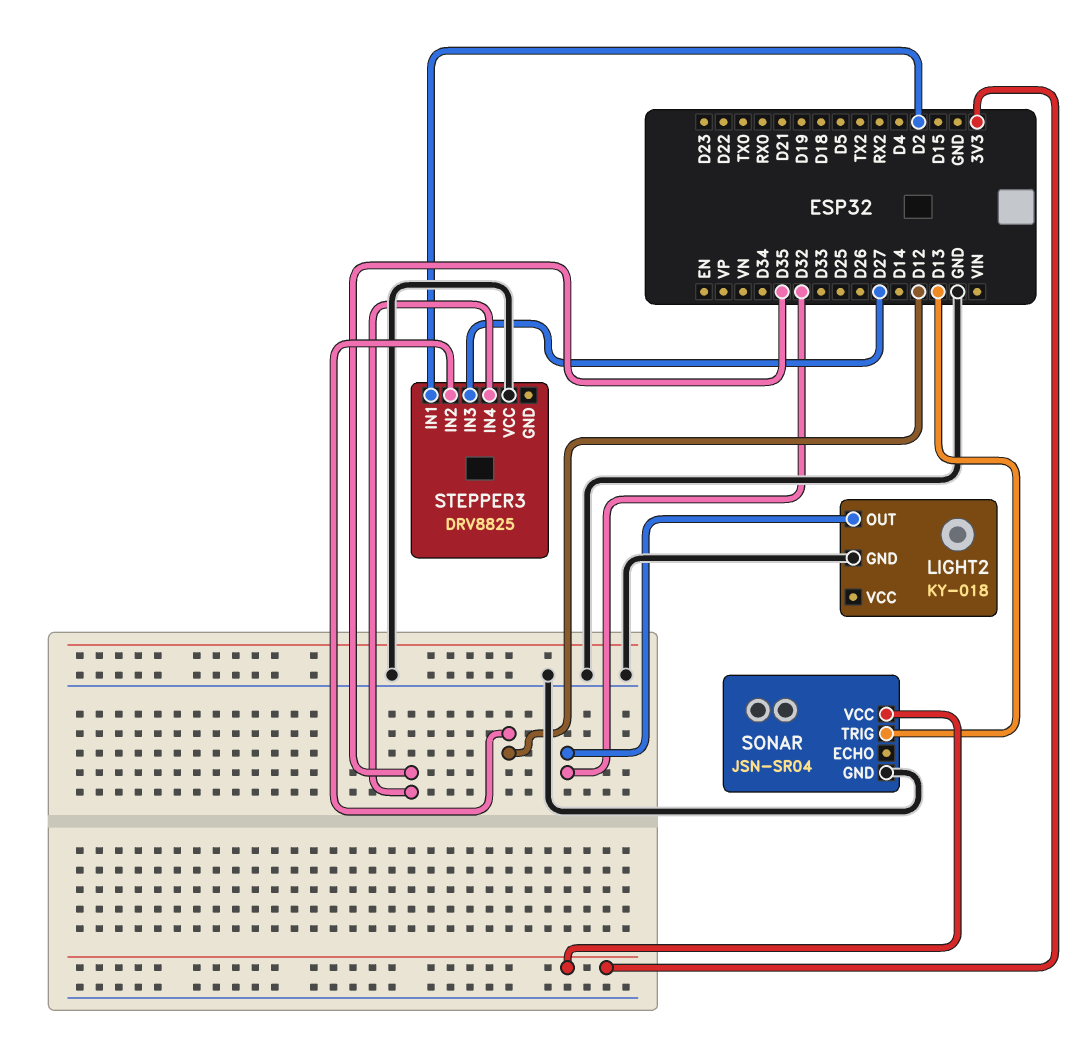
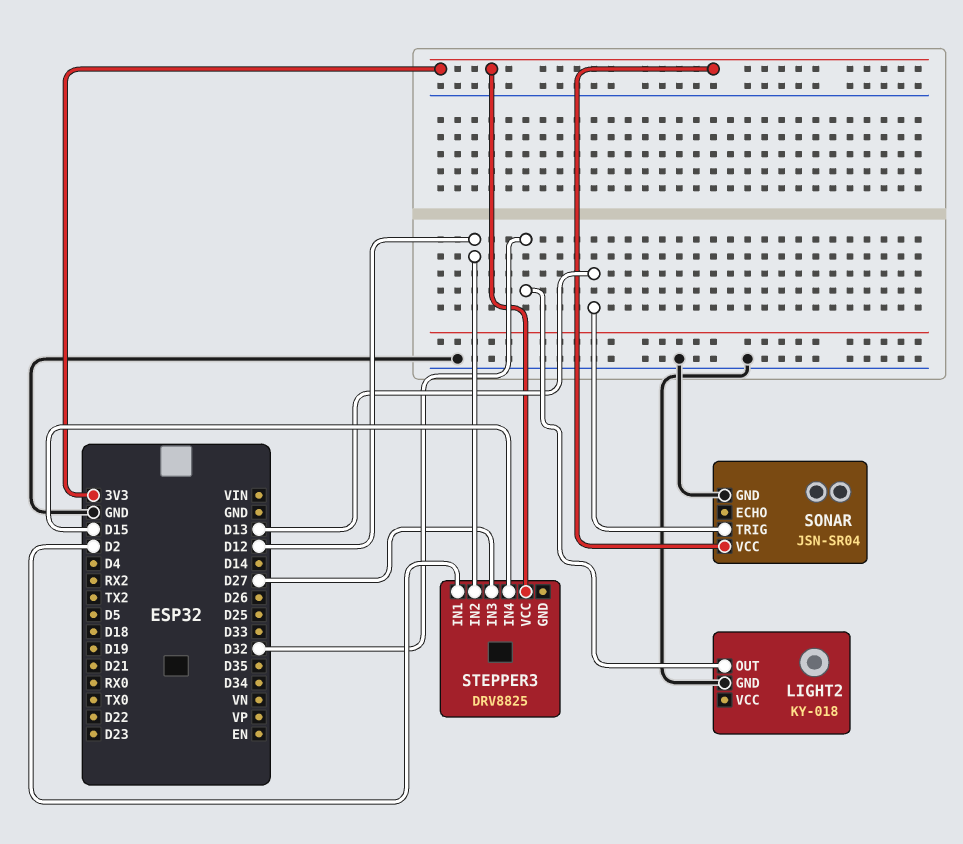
STEPPER3 pin IN4: D35 -> D15
STEPPER3 pin VCC: GND -> 3V3

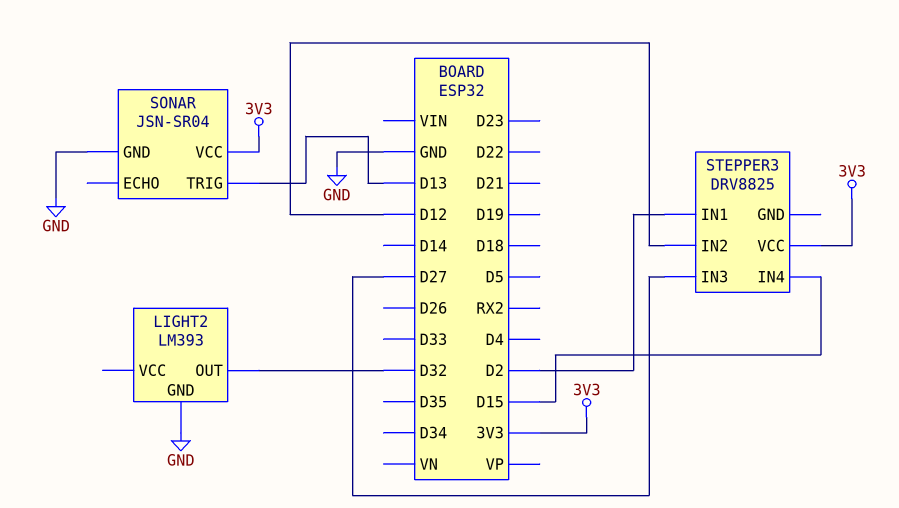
LIGHT2: KY-018 -> LM393

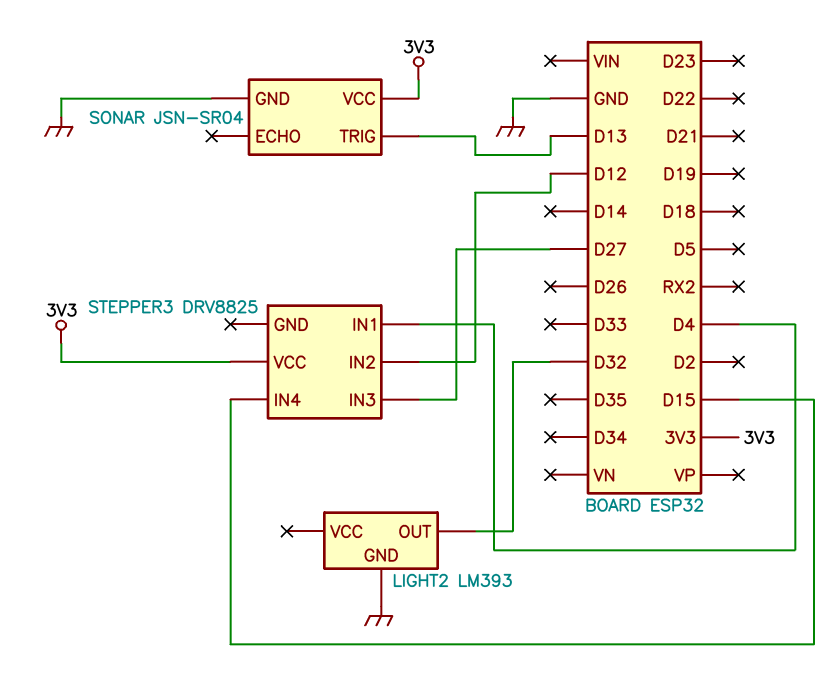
STEPPER3 pin IN1: D2 -> D4

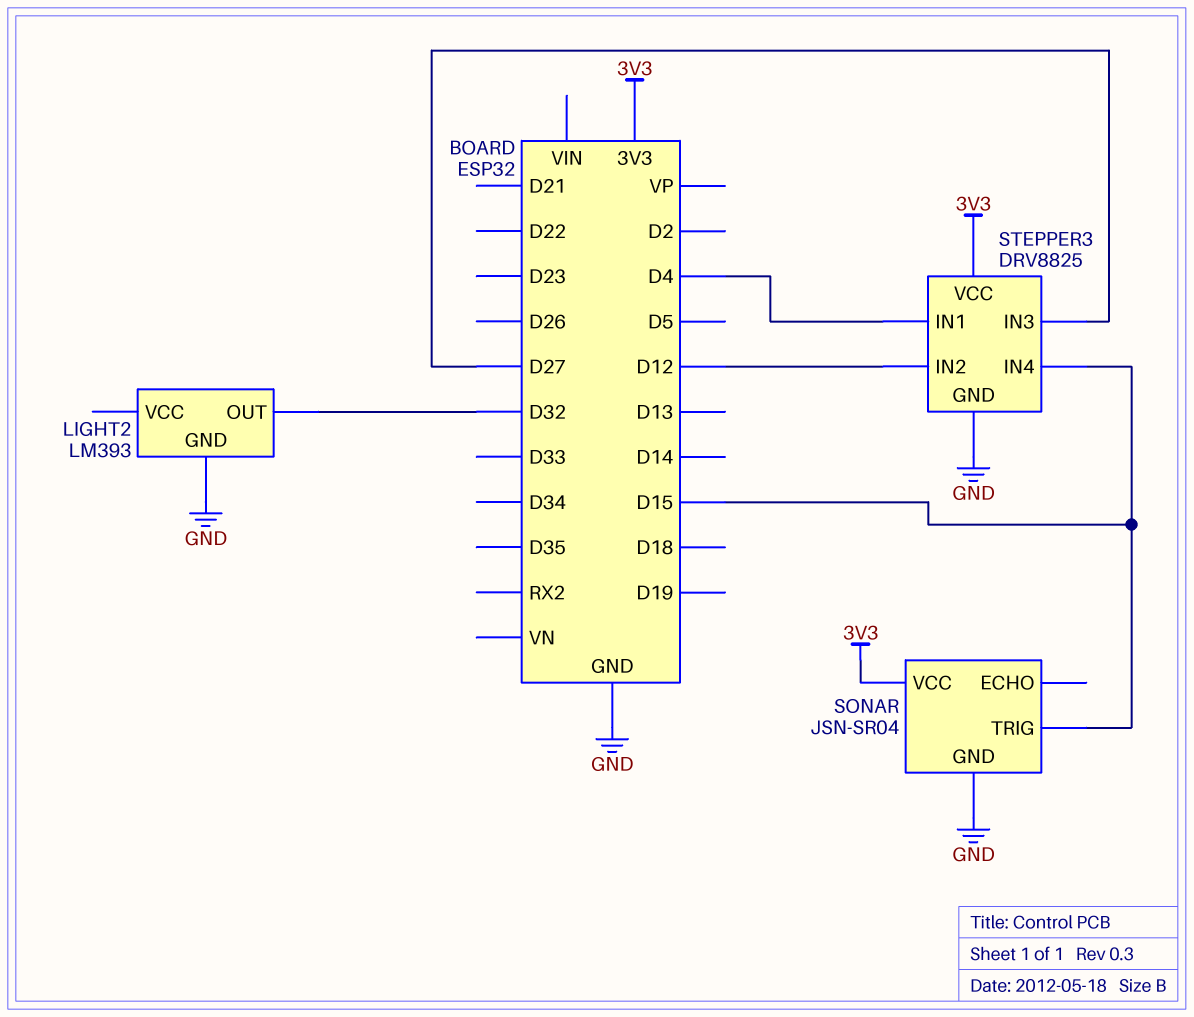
SONAR pin TRIG: D13 -> D15
STEPPER3 pin GND: none -> GND

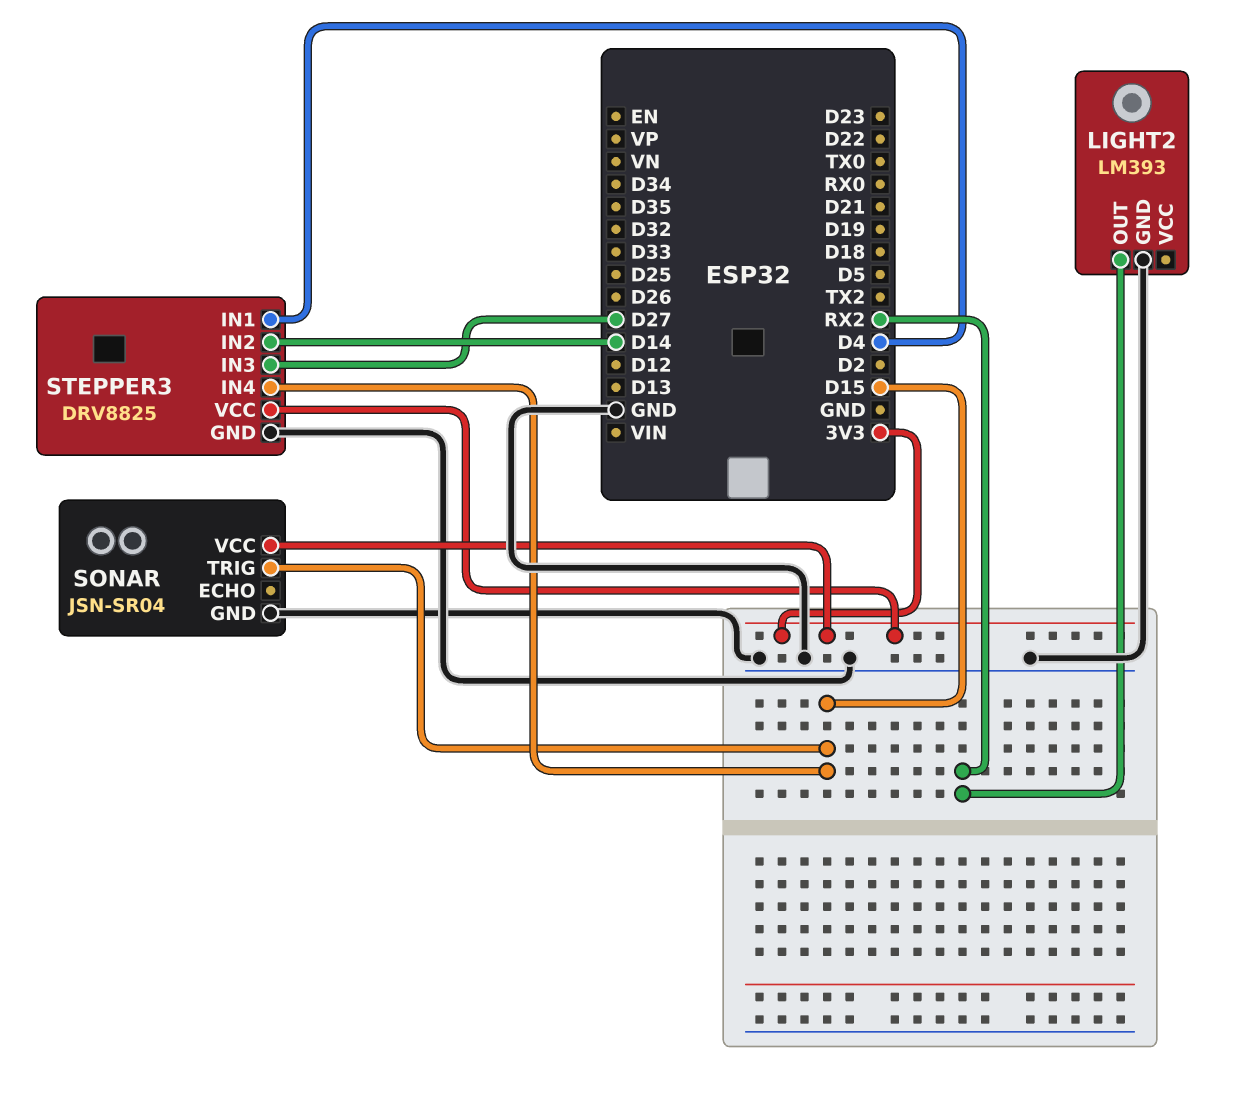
LIGHT2 pin OUT: D32 -> RX2
STEPPER3 pin IN2: D12 -> D14

